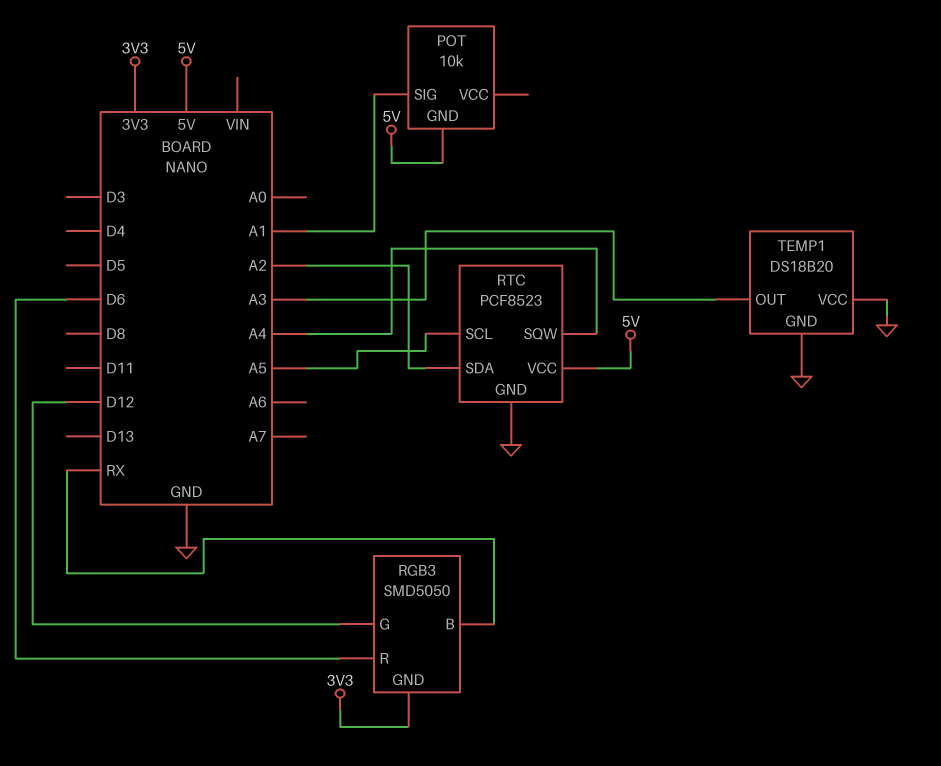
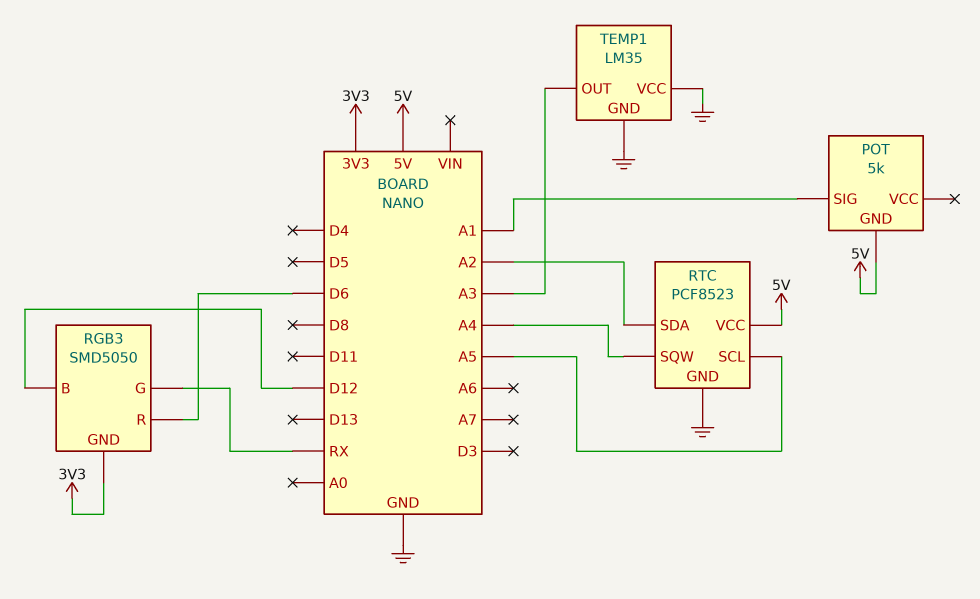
POT: 10k -> 5k
RGB3 pin B: RX -> D12
RGB3 pin G: D12 -> RX
TEMP1: DS18B20 -> LM35

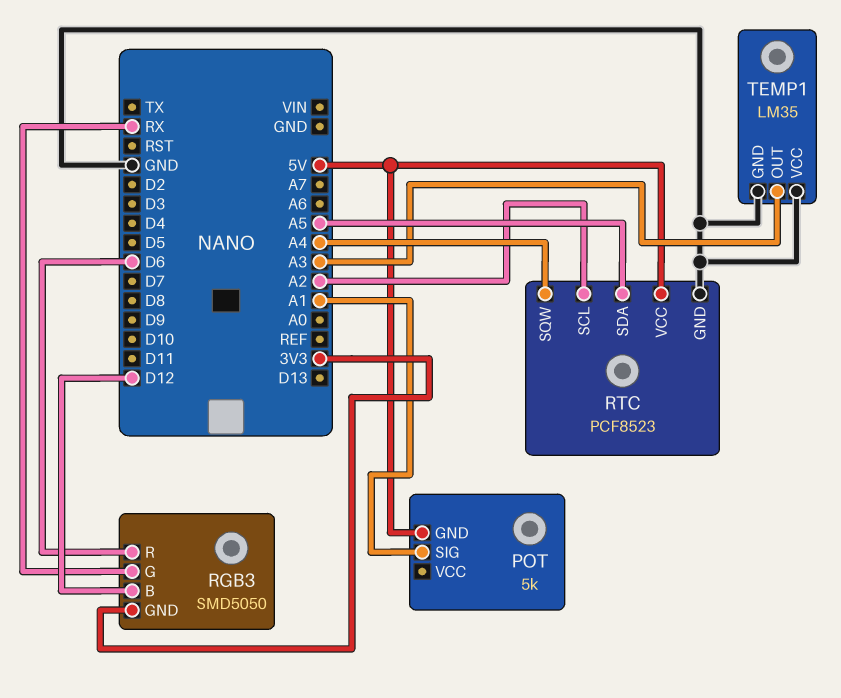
RTC pin SCL: A5 -> A2
RTC pin SDA: A2 -> A5

